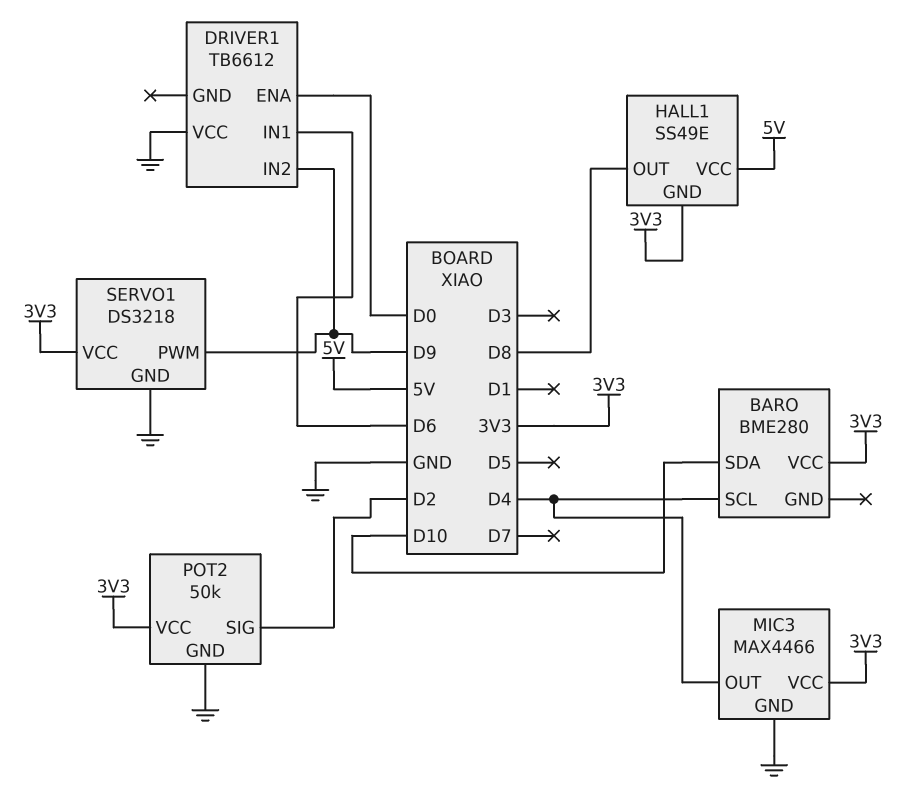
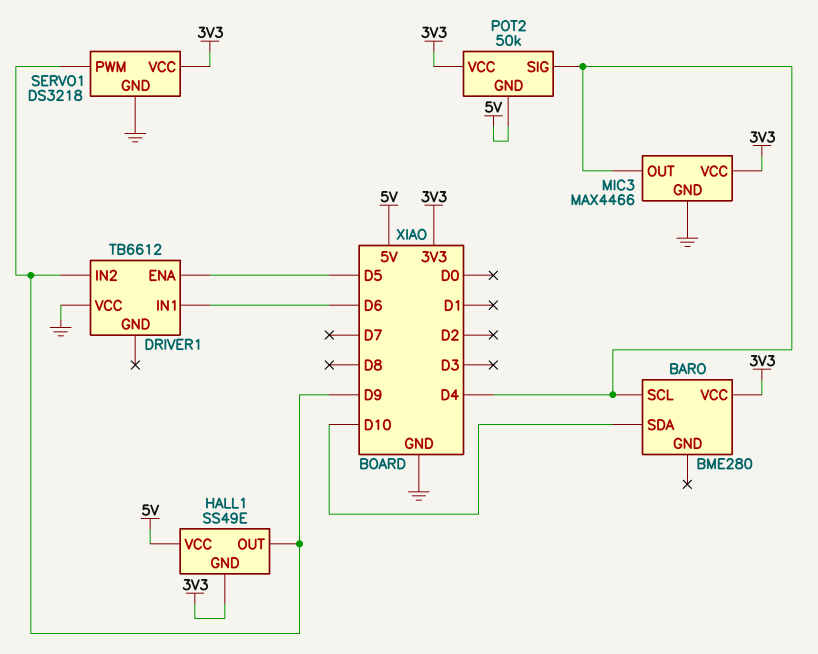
DRIVER1 pin ENA: D0 -> D5
HALL1 pin OUT: D8 -> D9
POT2 pin GND: GND -> 5V
POT2 pin SIG: D2 -> D4

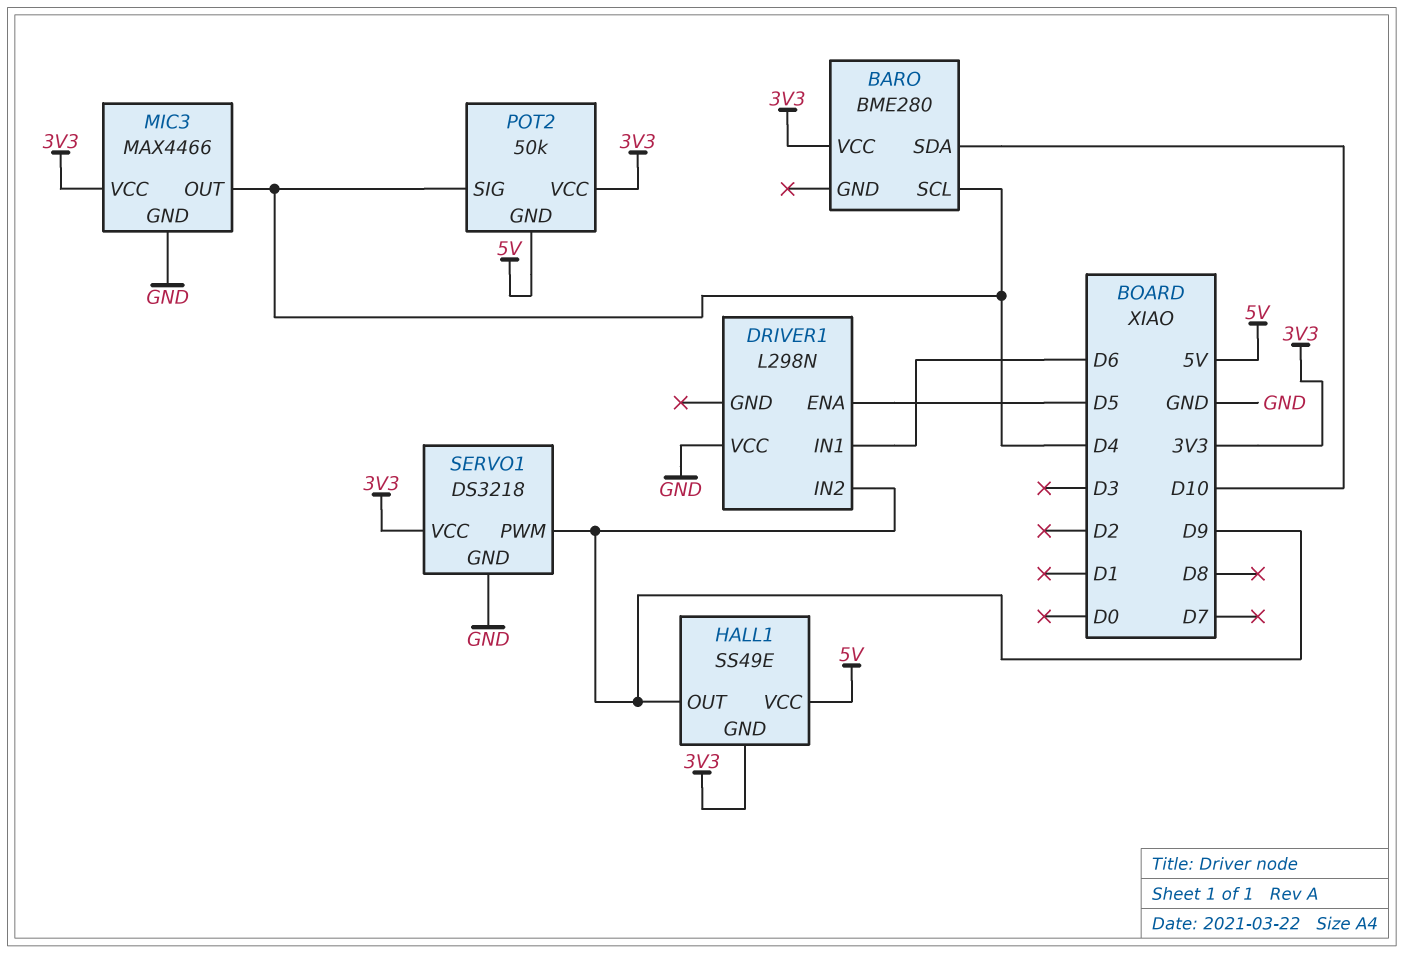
DRIVER1: TB6612 -> L298N

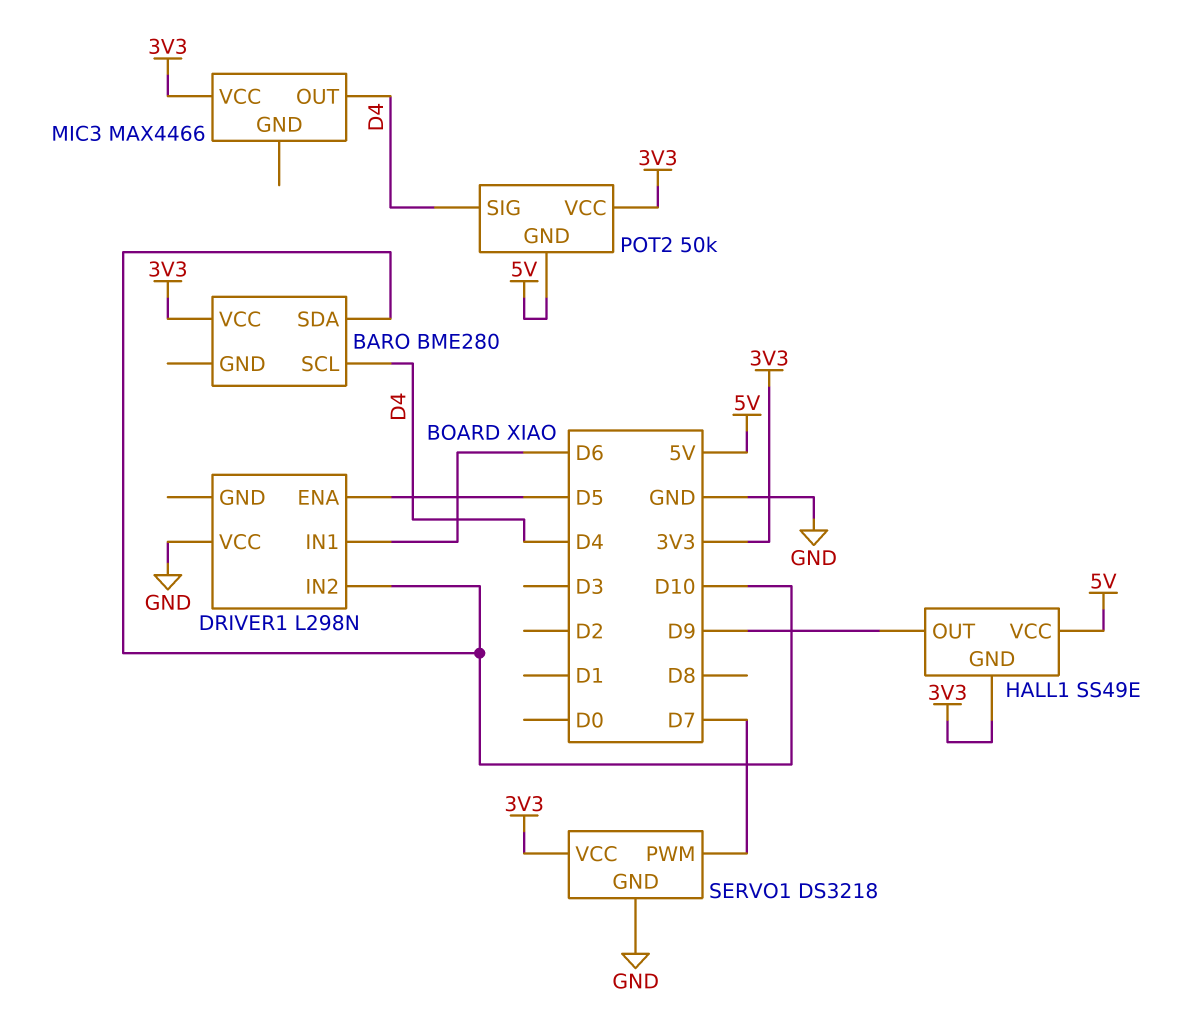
DRIVER1 pin IN2: D9 -> D10
MIC3 pin GND: GND -> none
SERVO1 pin PWM: D9 -> D7

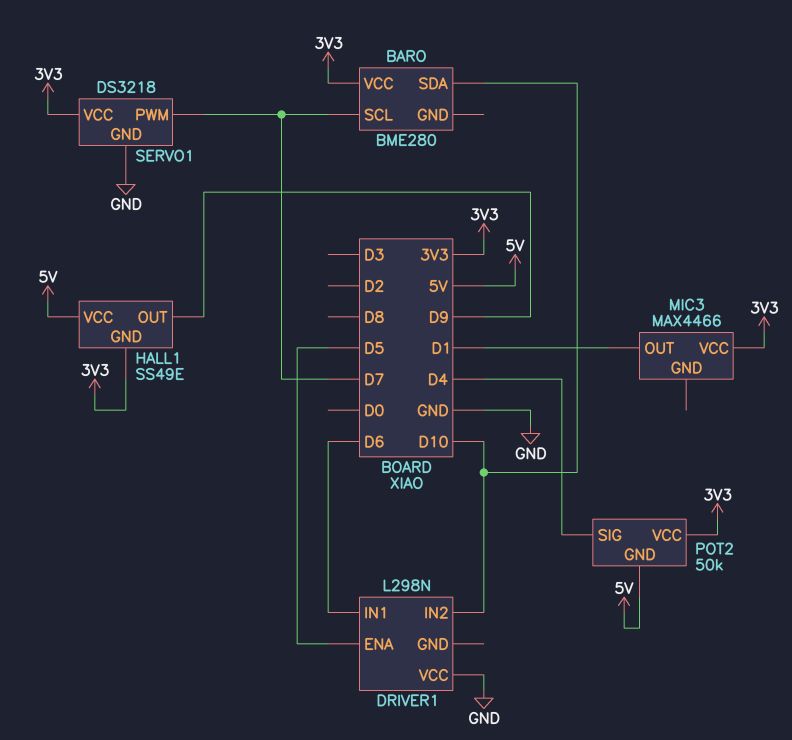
BARO pin SCL: D4 -> D7
MIC3 pin OUT: D4 -> D1

